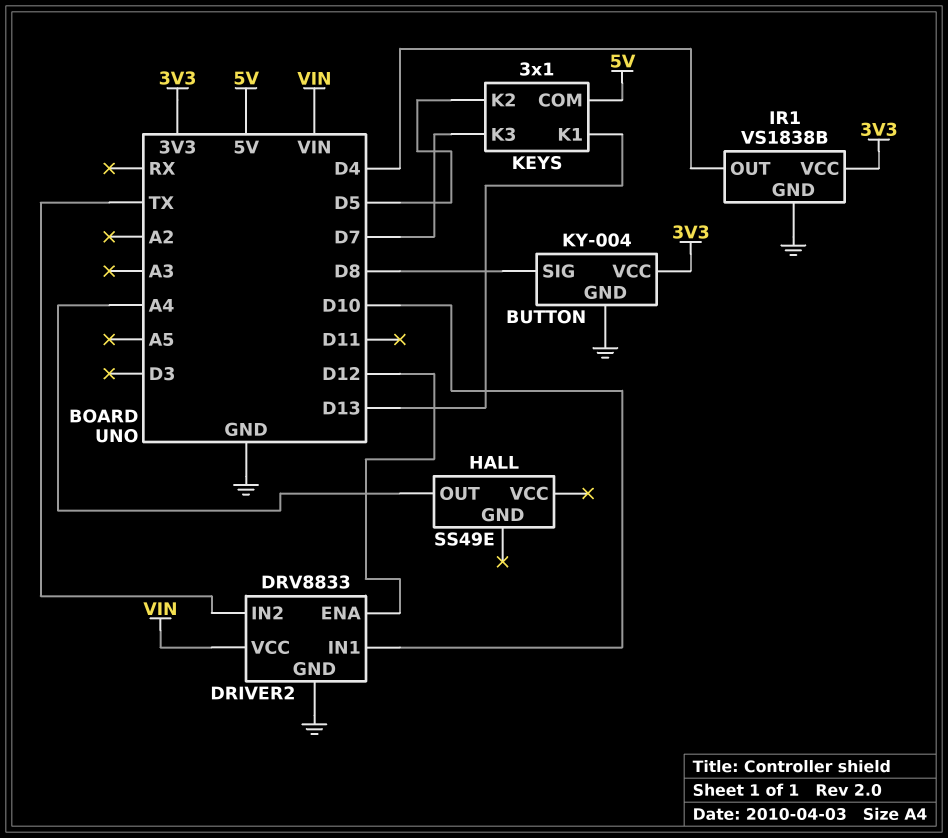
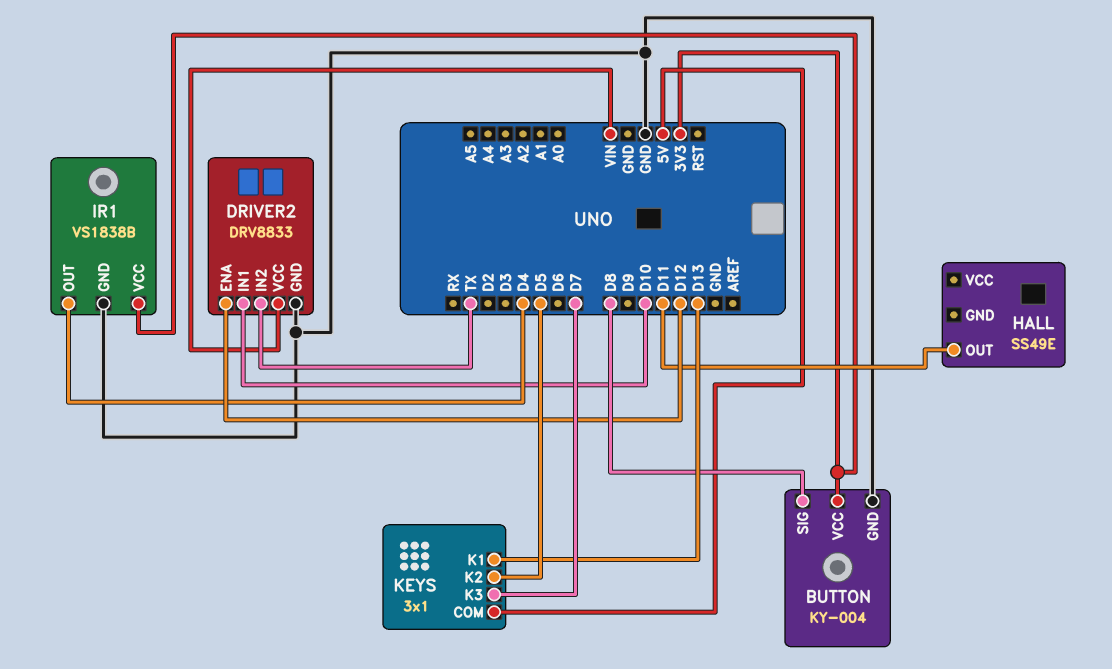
HALL pin OUT: A4 -> D11

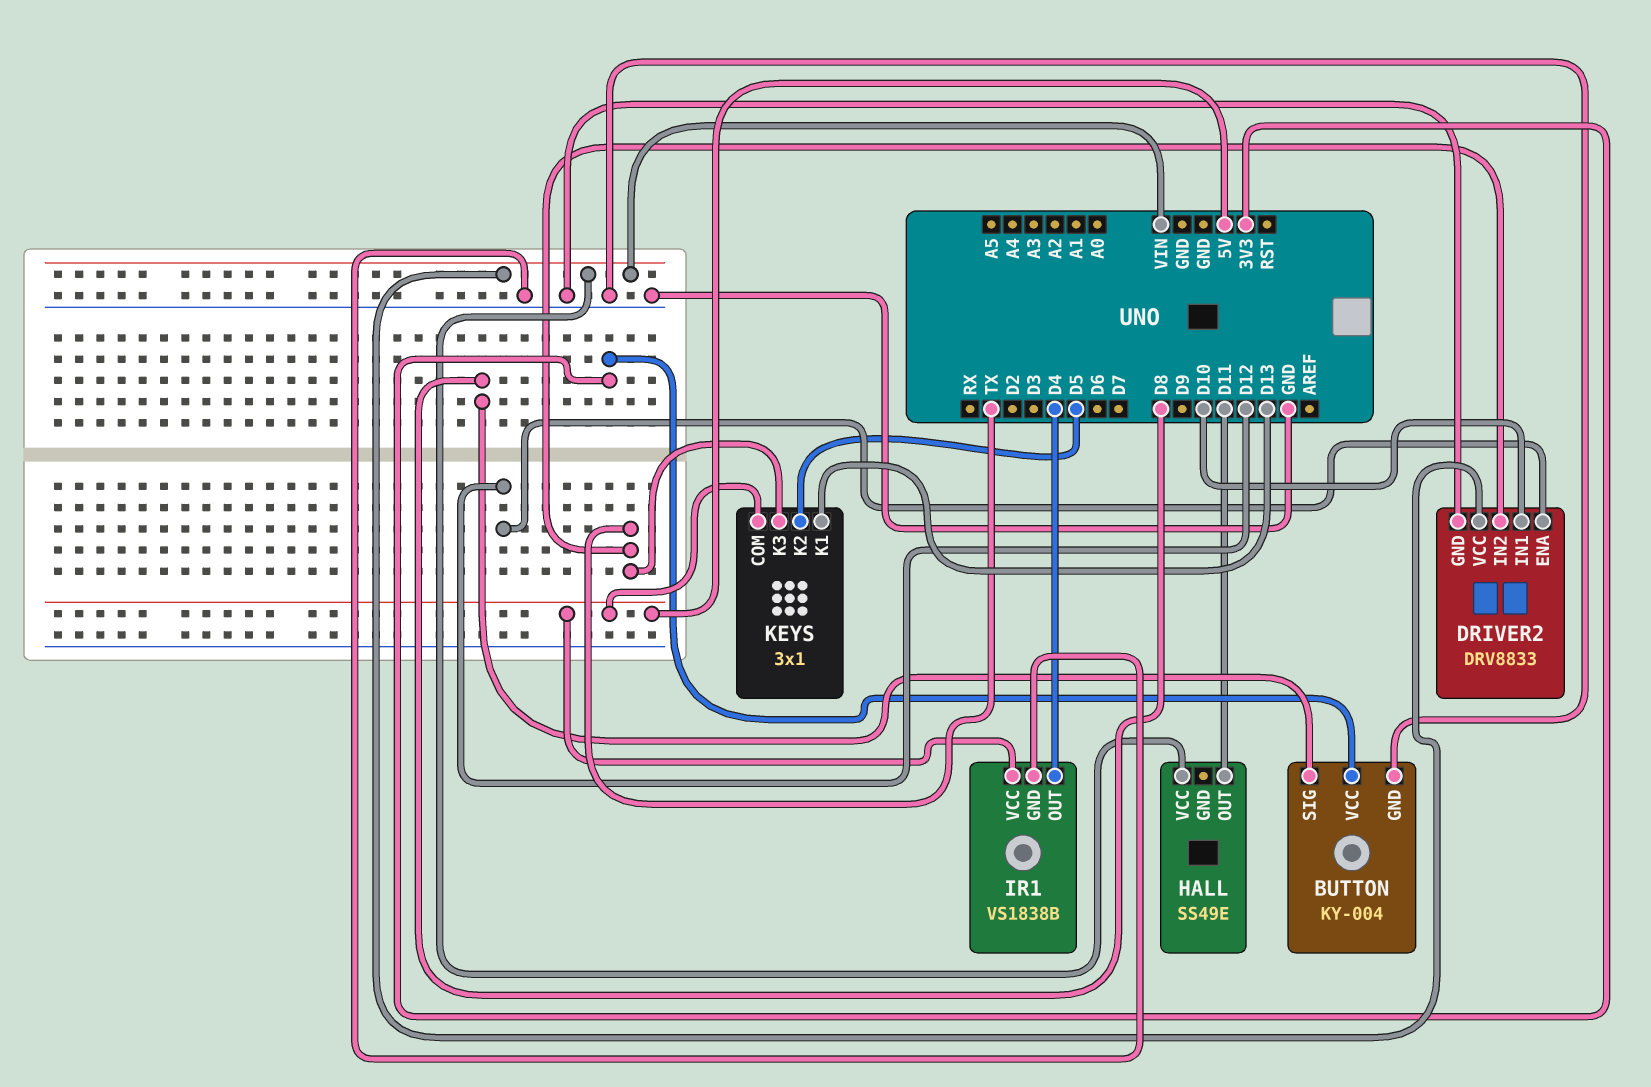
HALL pin VCC: none -> VIN
IR1 pin VCC: 3V3 -> 5V
KEYS pin K3: D7 -> TX

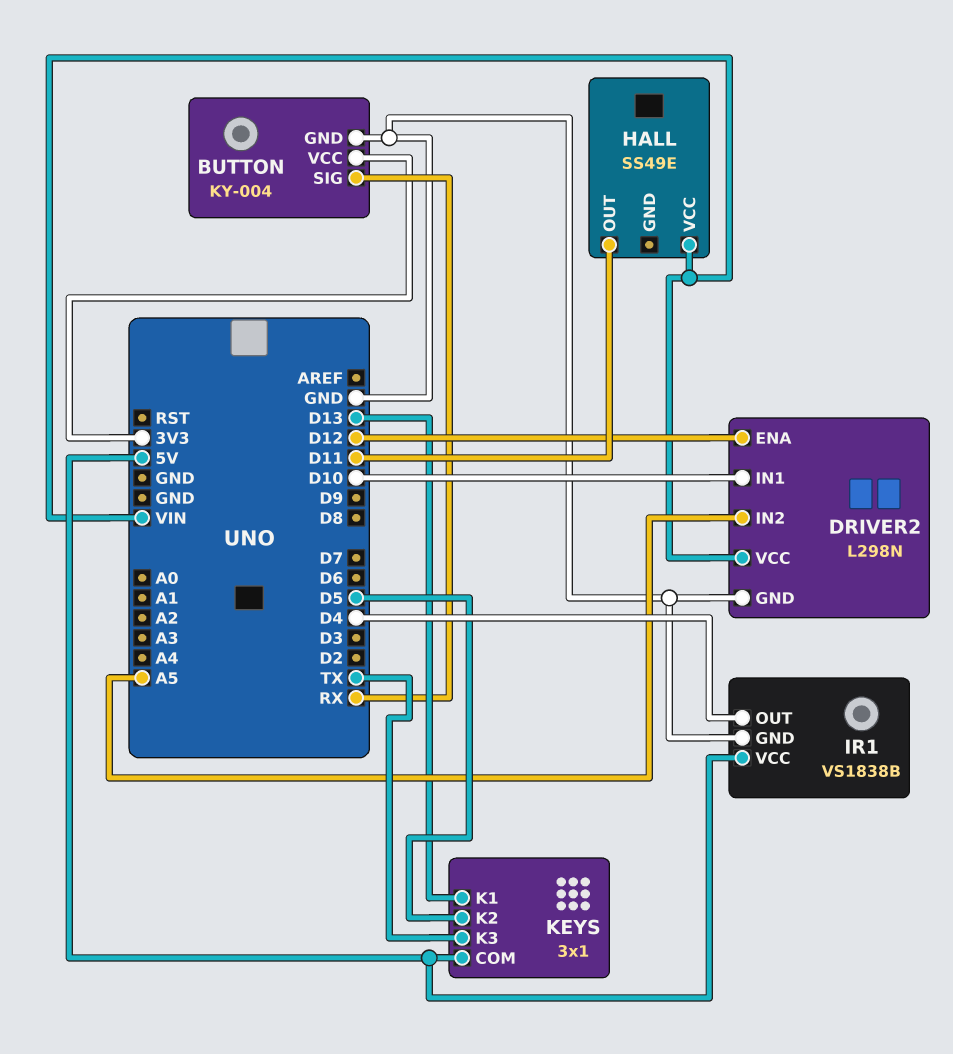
BUTTON pin SIG: D8 -> RX
DRIVER2: DRV8833 -> L298N
DRIVER2 pin IN2: TX -> A5

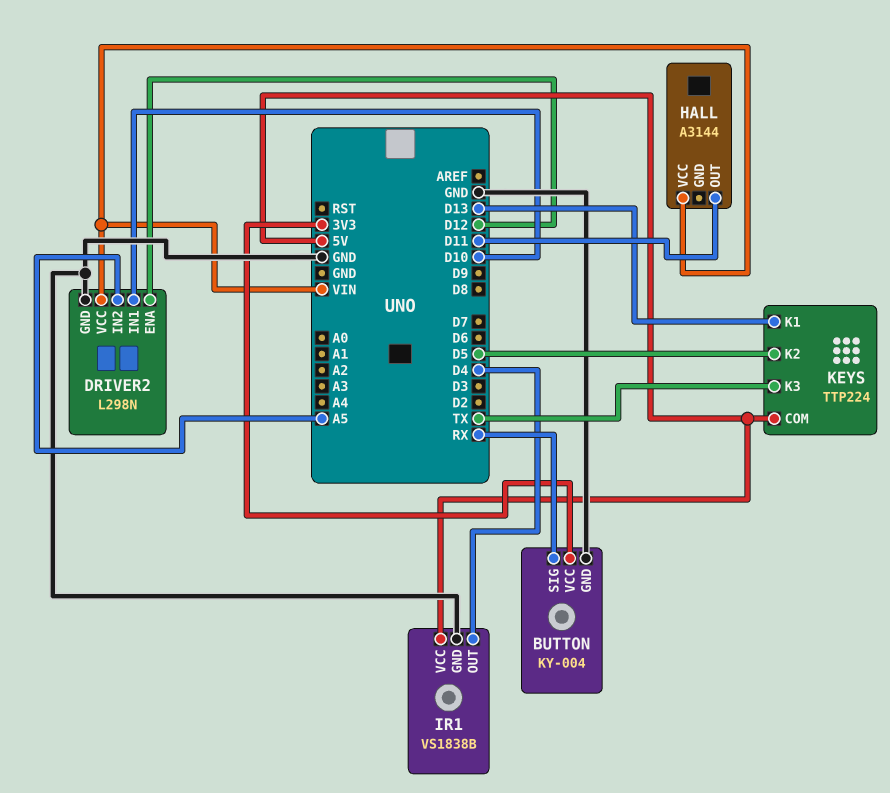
HALL: SS49E -> A3144
KEYS: 3x1 -> TTP224

